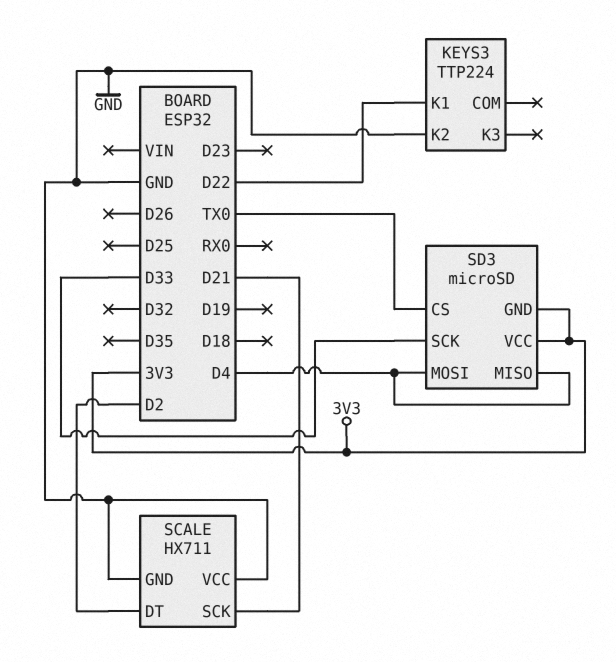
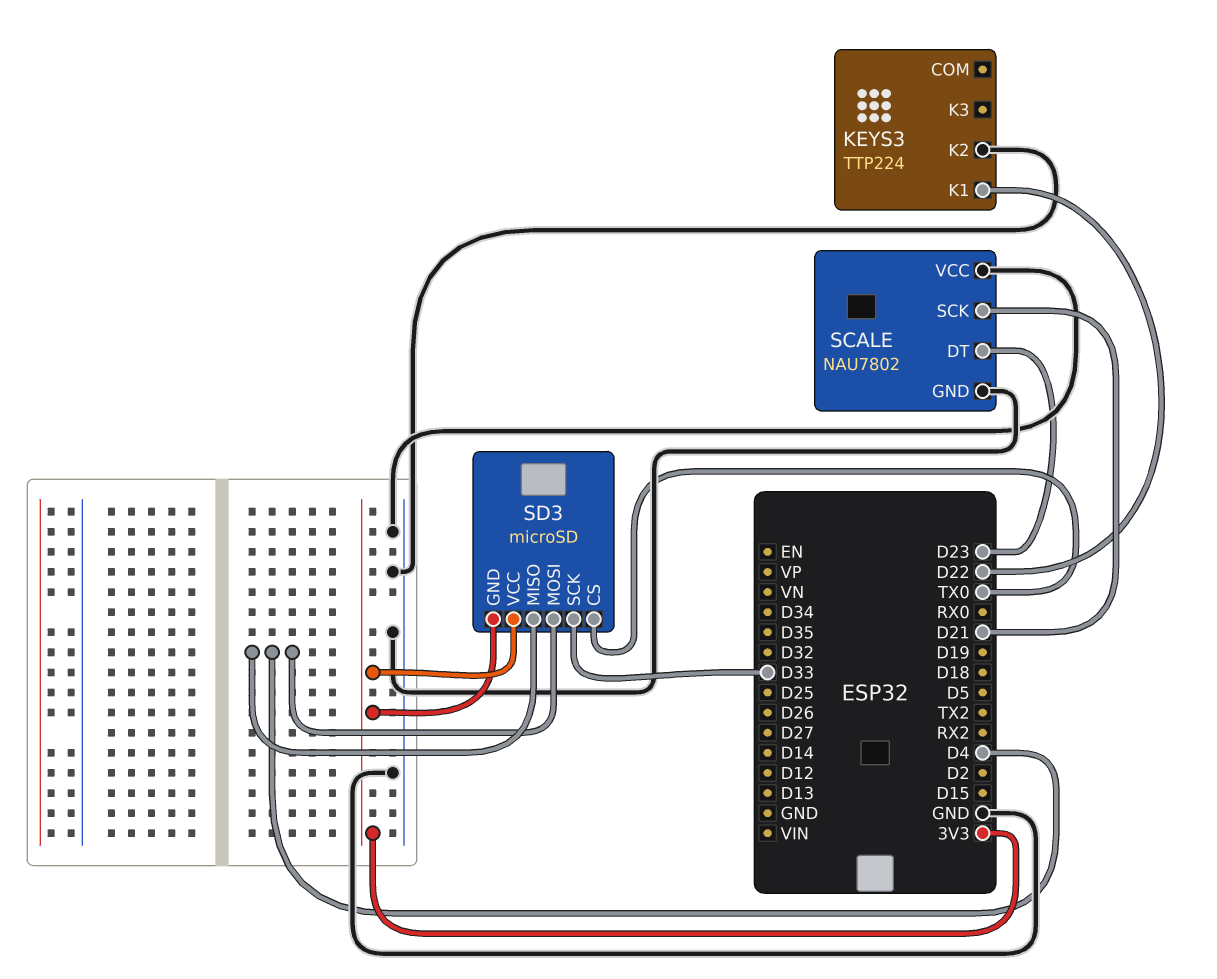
SCALE: HX711 -> NAU7802
SCALE pin DT: D2 -> D23

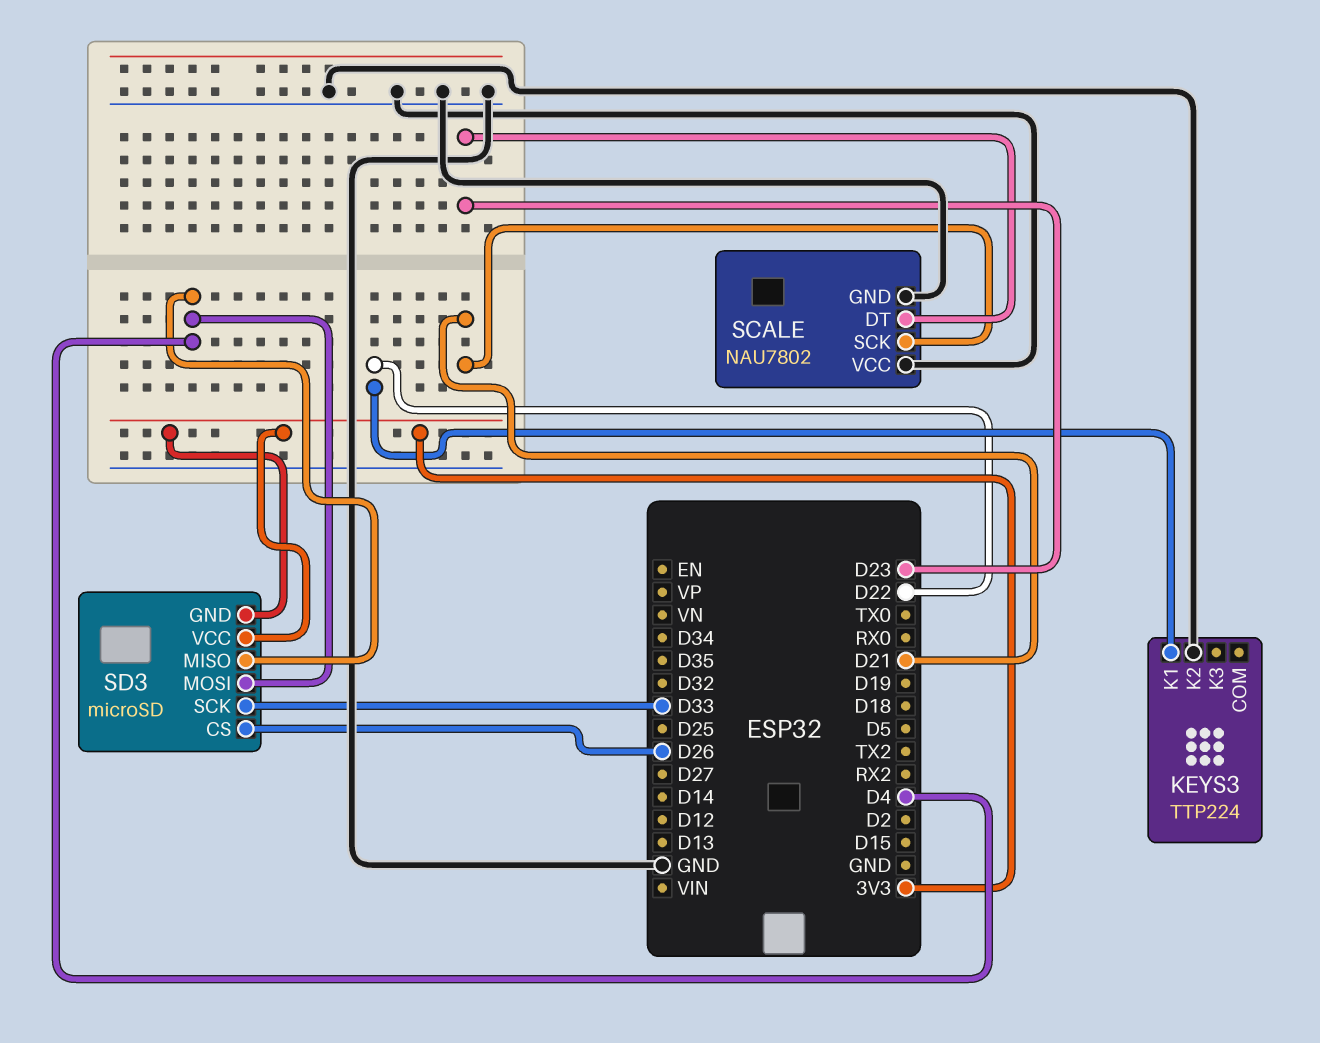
SD3 pin CS: TX0 -> D26

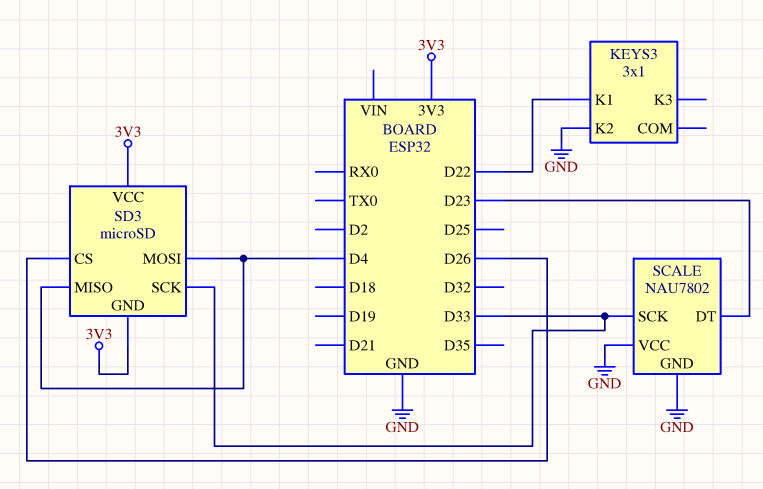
KEYS3: TTP224 -> 3x1
SCALE pin SCK: D21 -> D33

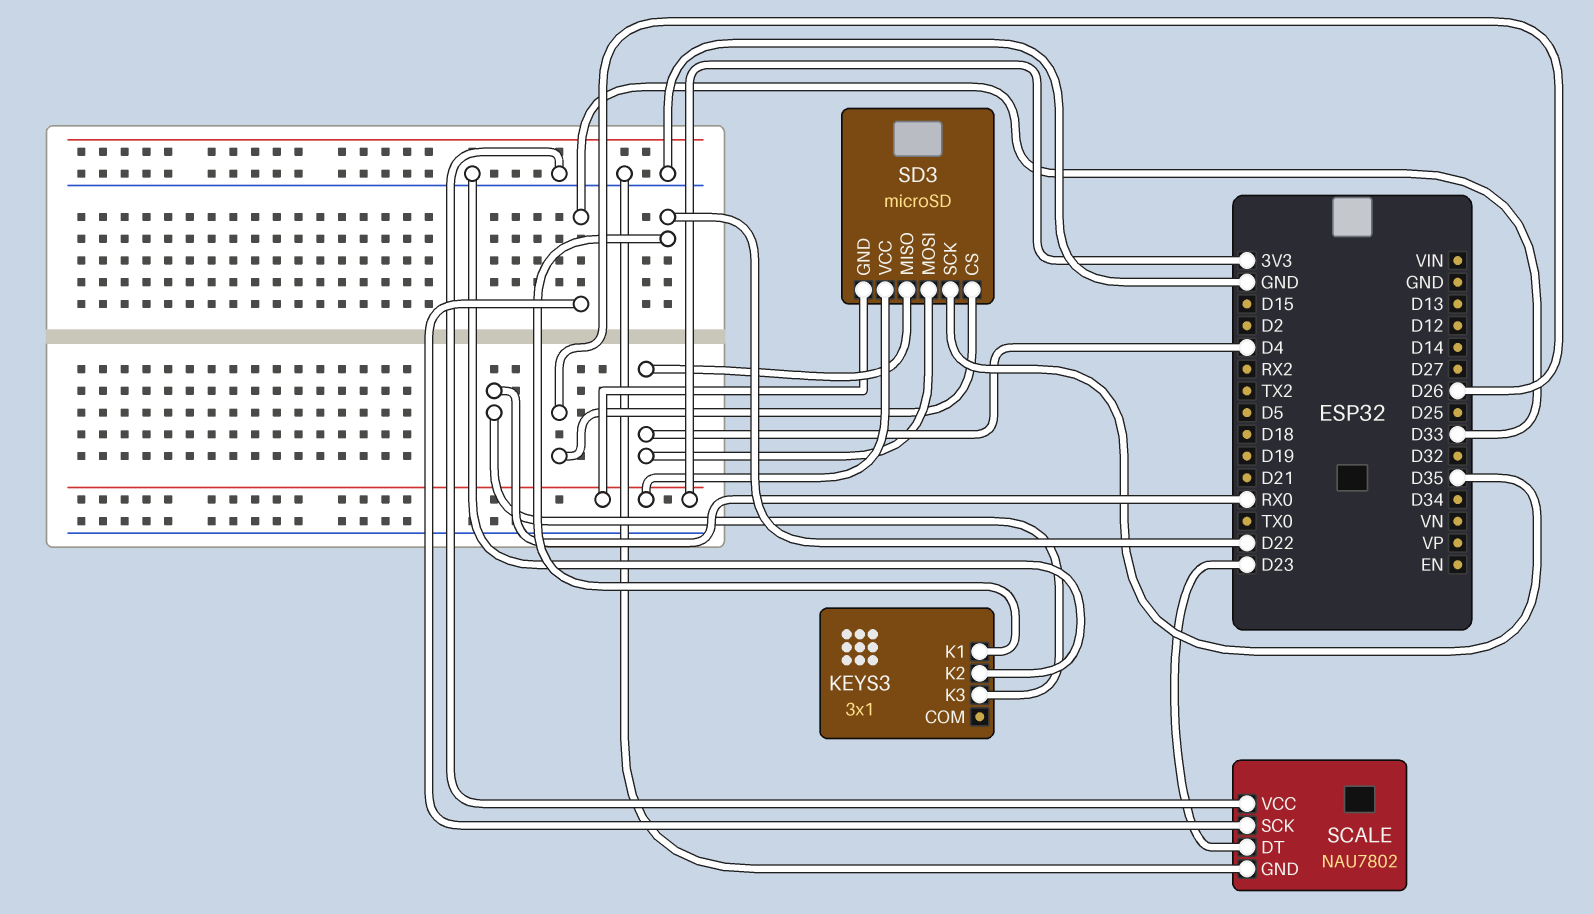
KEYS3 pin K3: none -> RX0
SD3 pin SCK: D33 -> D35

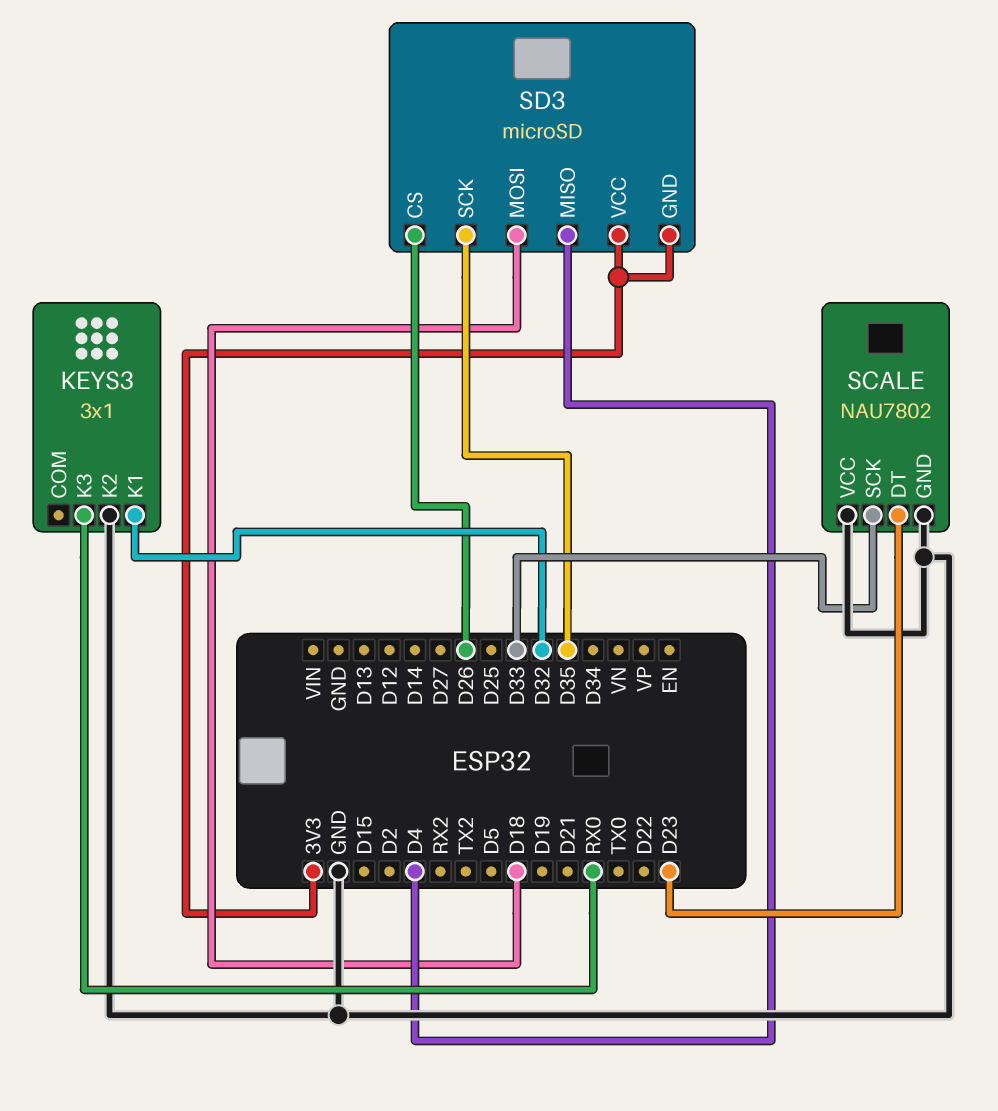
KEYS3 pin K1: D22 -> D32
SD3 pin MOSI: D4 -> D18

